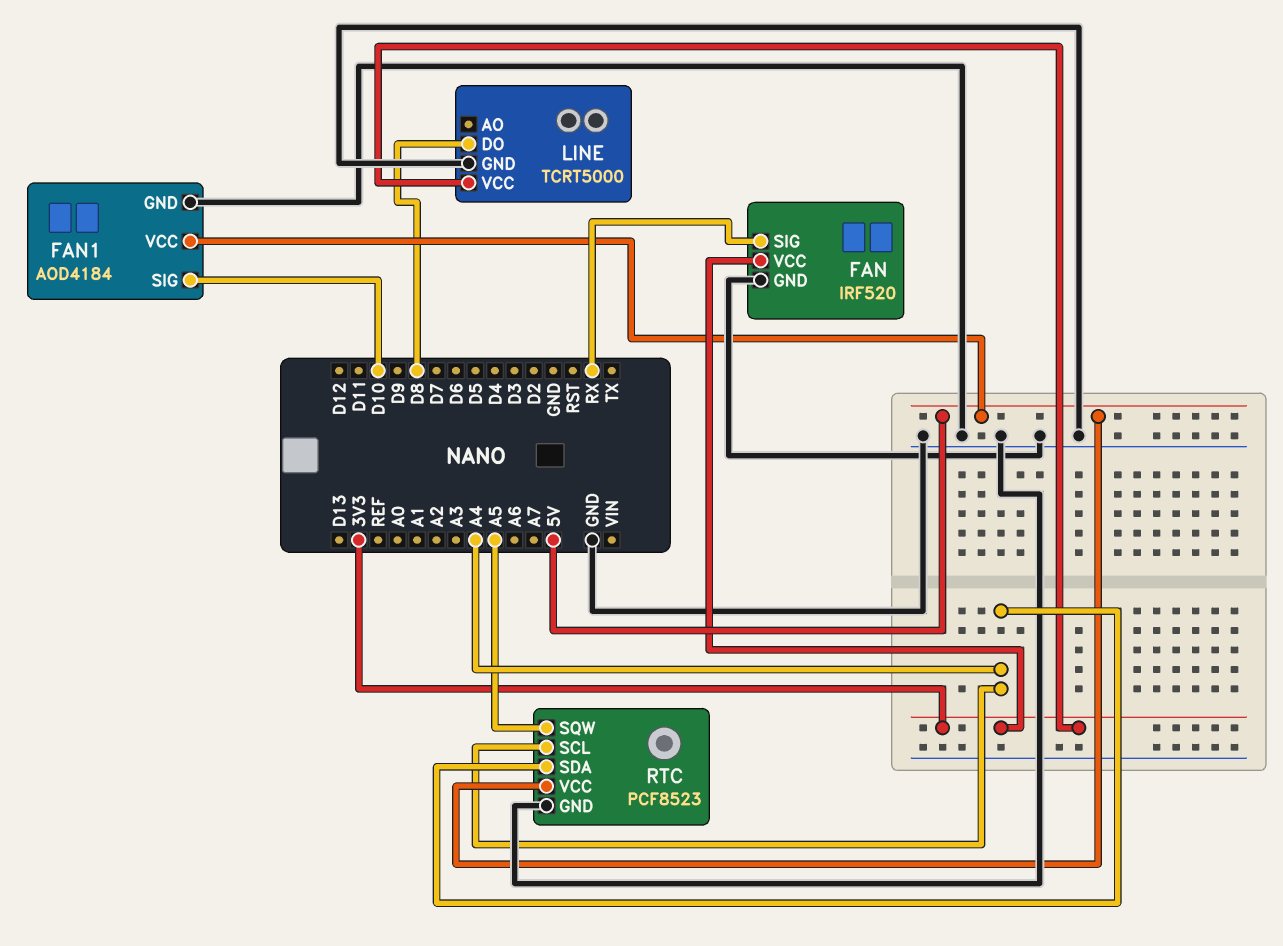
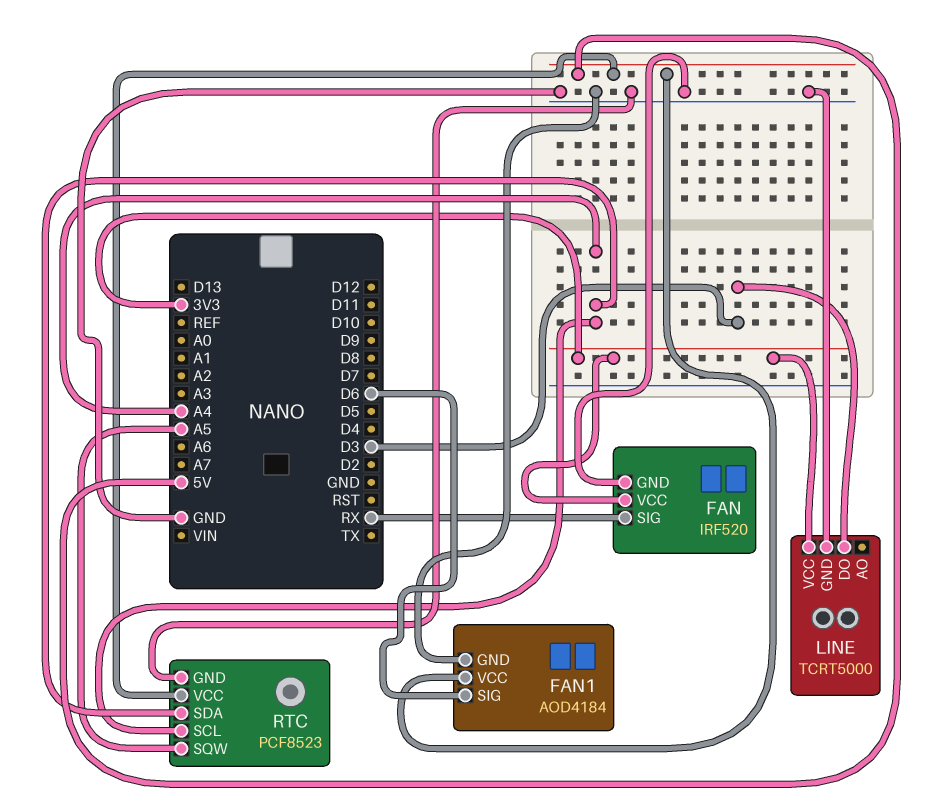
FAN1 pin SIG: D10 -> D6
LINE pin DO: D8 -> D3

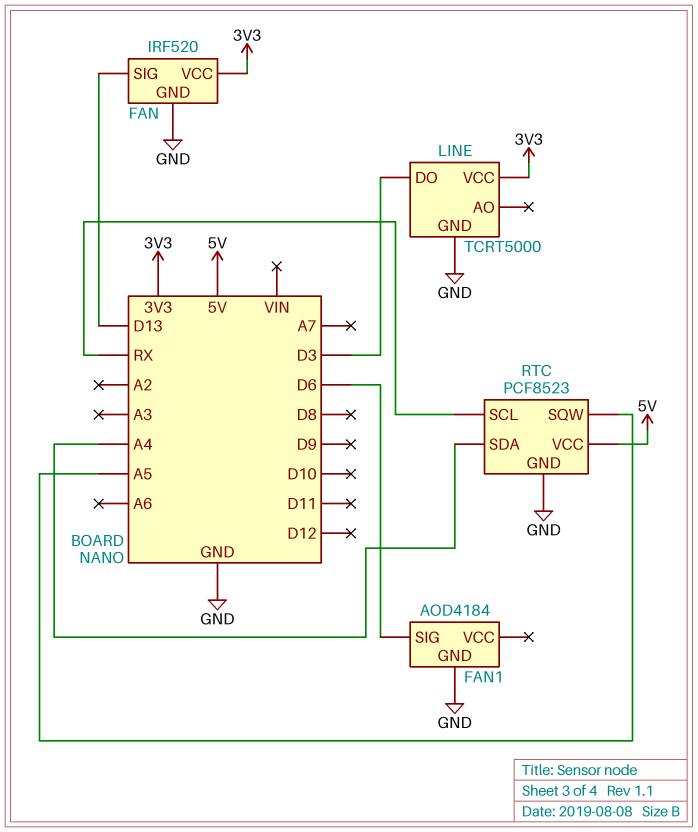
FAN pin SIG: RX -> D13
FAN1 pin VCC: 5V -> none
RTC pin SCL: A4 -> RX

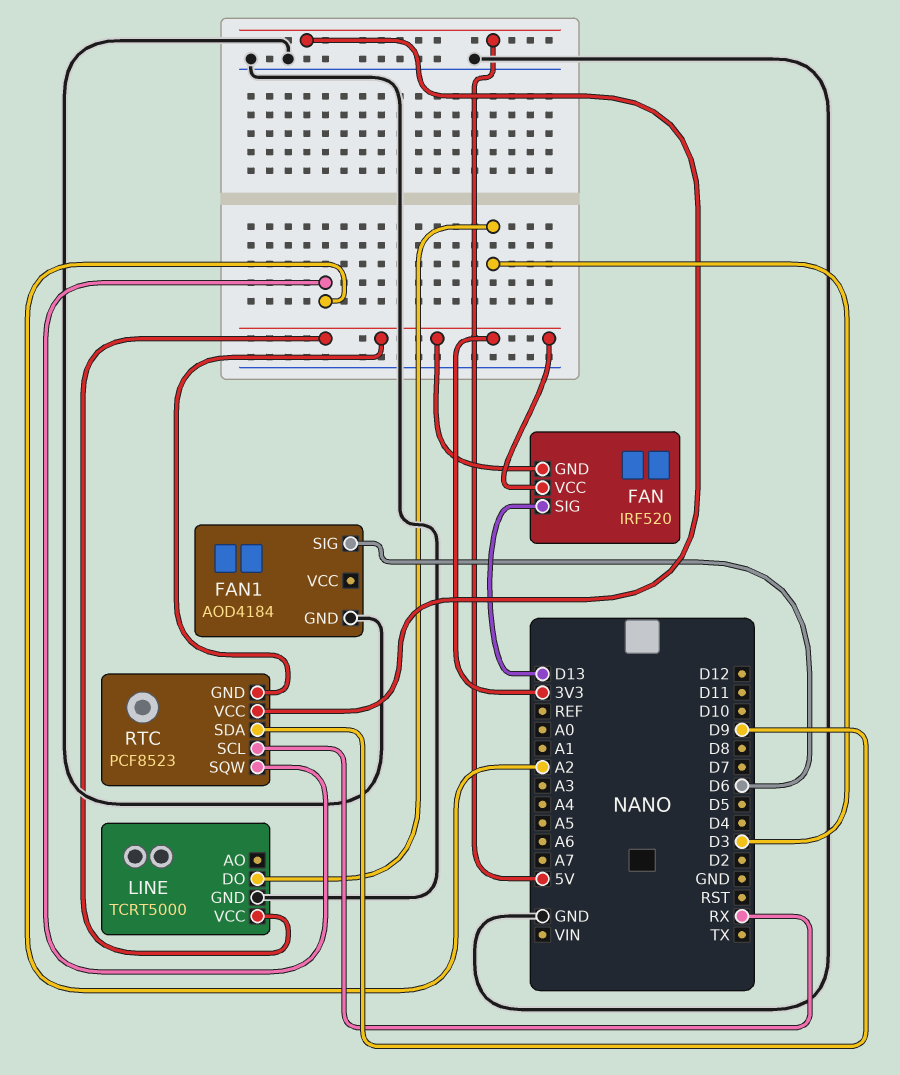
FAN pin GND: GND -> 3V3
RTC pin GND: GND -> 3V3
RTC pin SDA: A4 -> D9
RTC pin SQW: A5 -> A2

